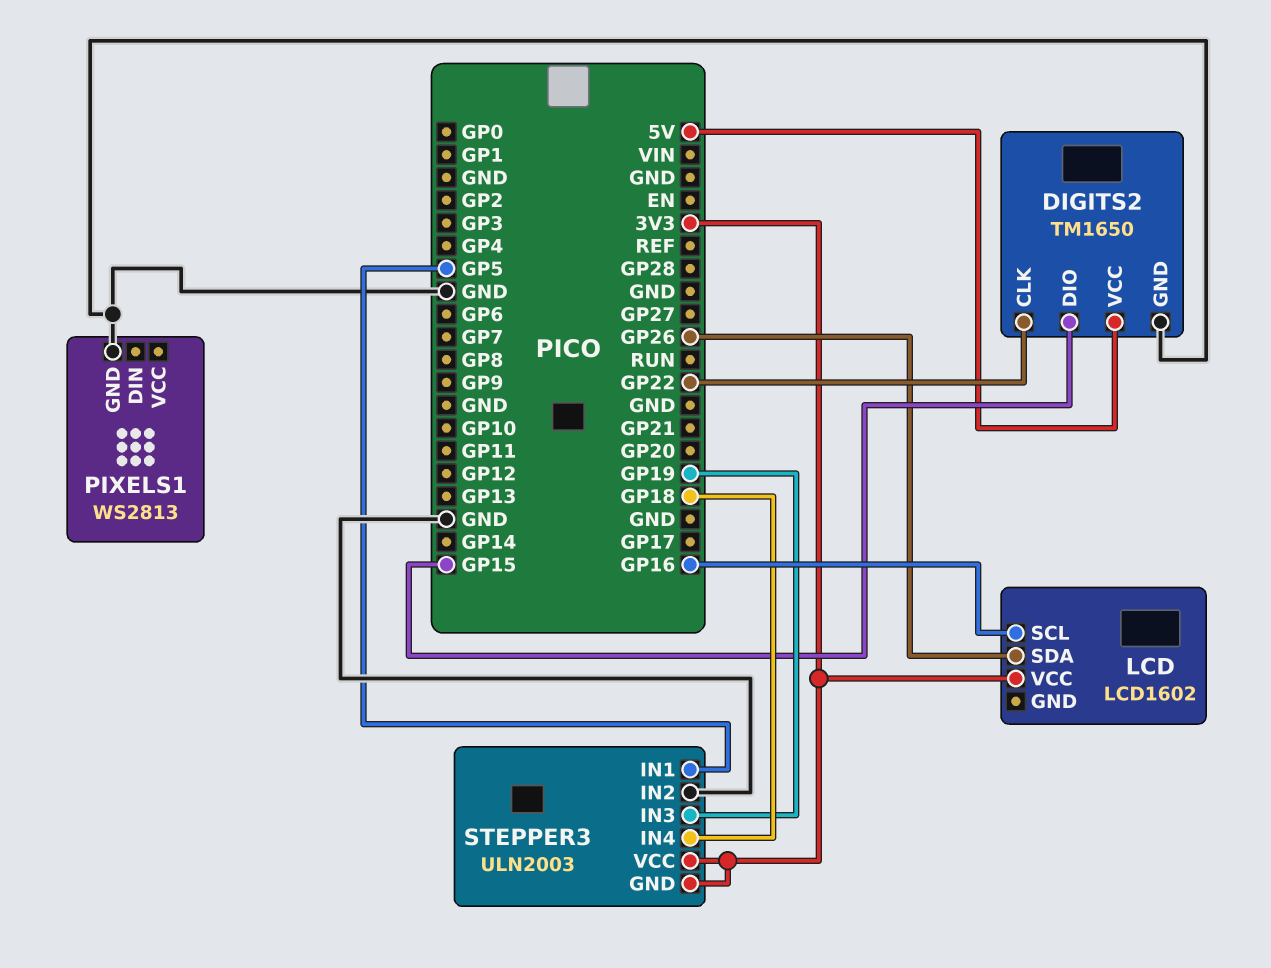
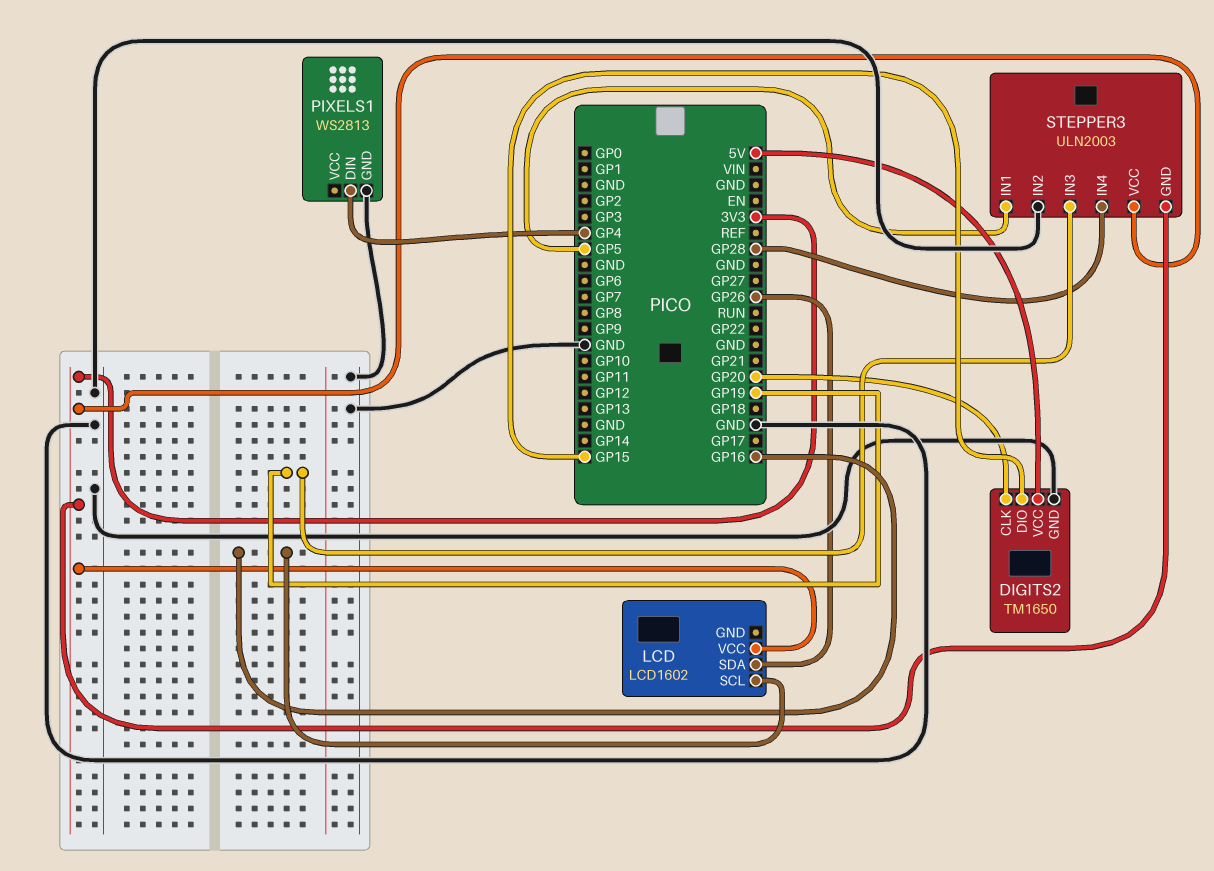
DIGITS2 pin CLK: GP22 -> GP20
PIXELS1 pin DIN: none -> GP4
STEPPER3 pin IN4: GP18 -> GP28

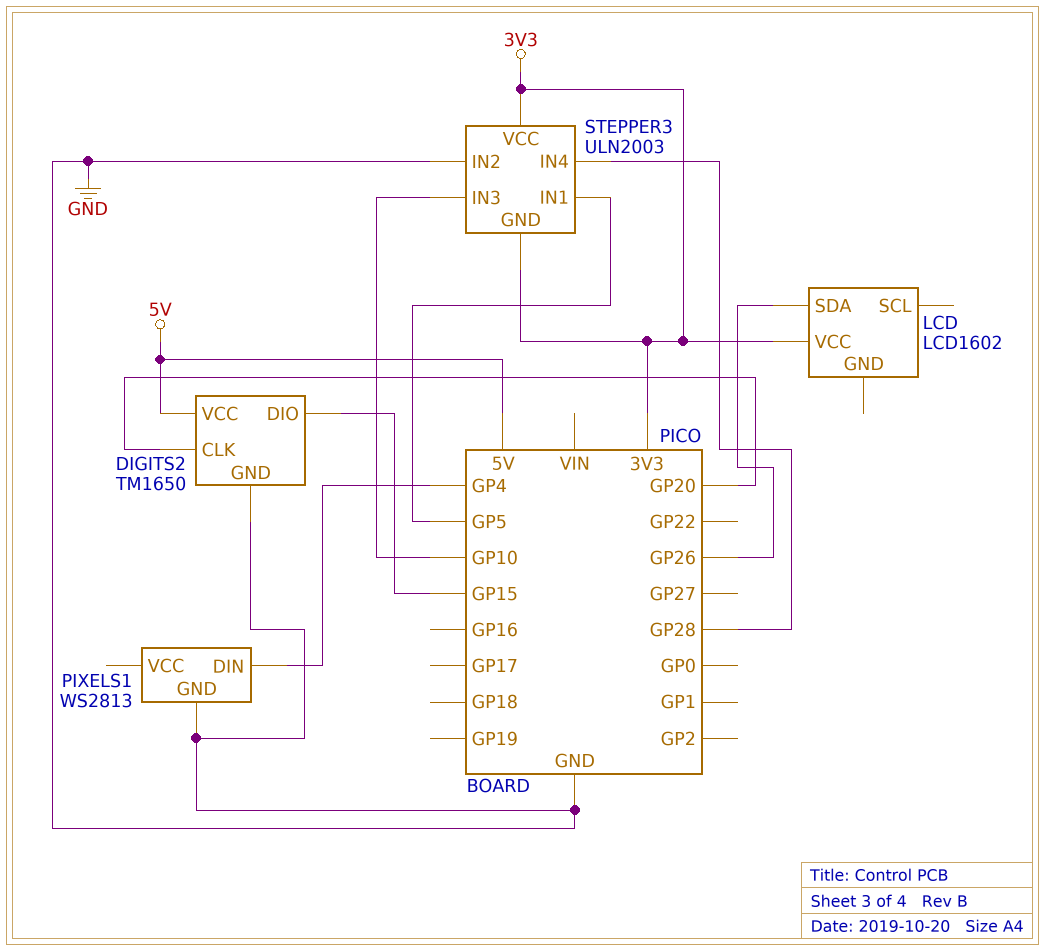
LCD pin SCL: GP16 -> none
STEPPER3 pin IN3: GP19 -> GP10

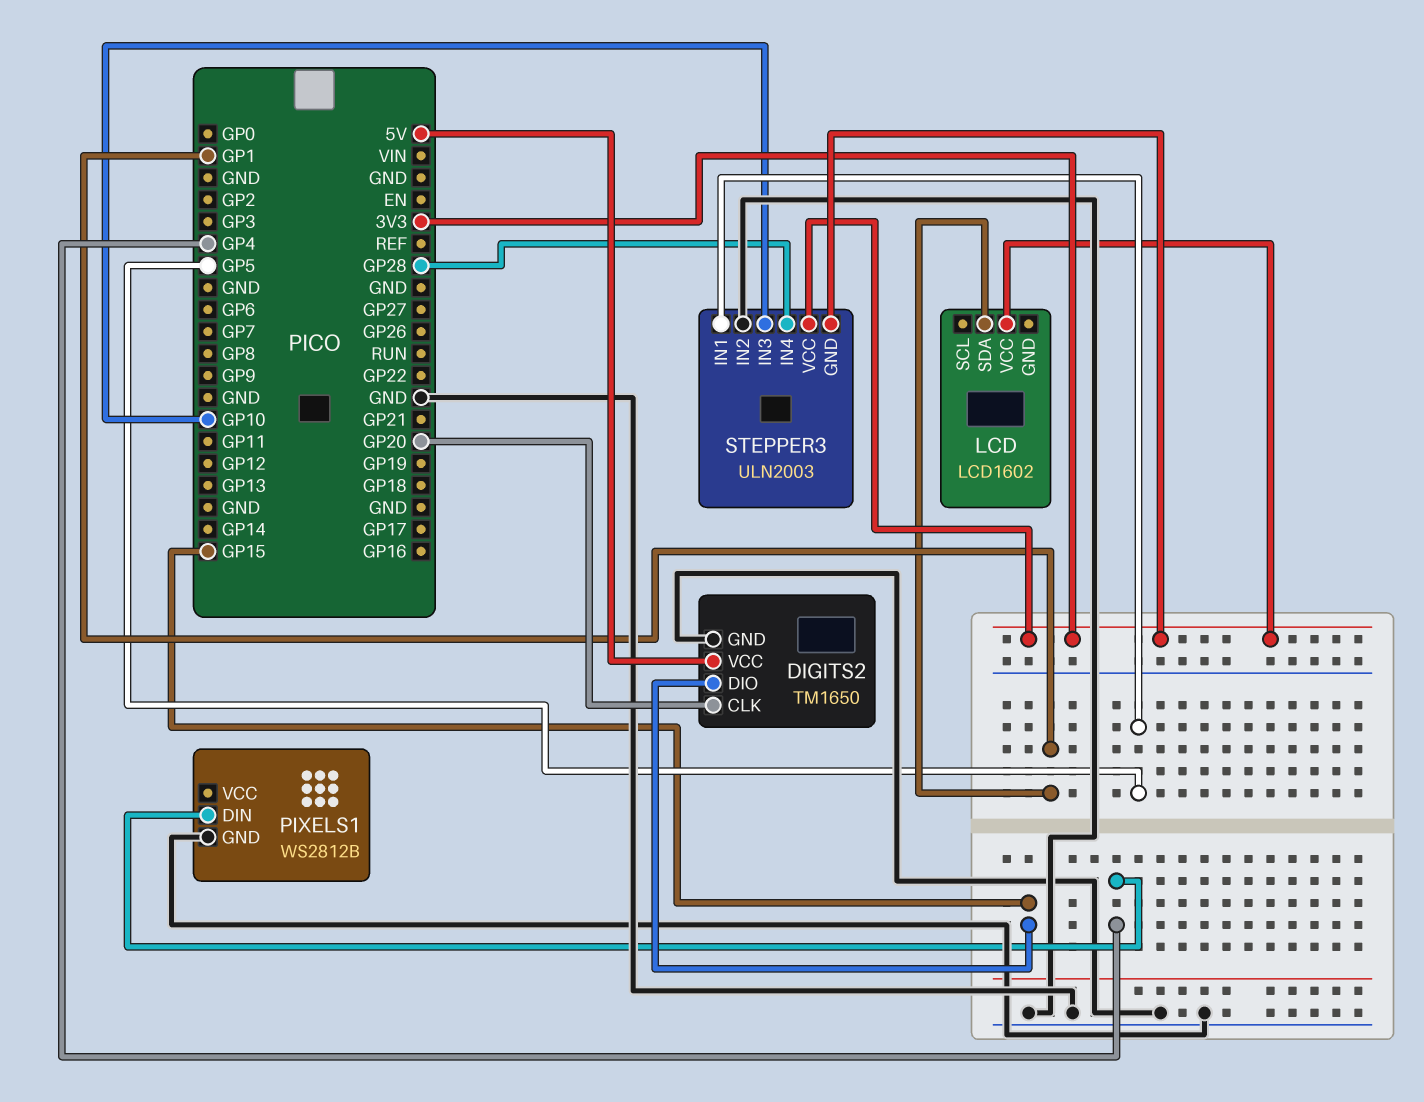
LCD pin SDA: GP26 -> GP1
PIXELS1: WS2813 -> WS2812B

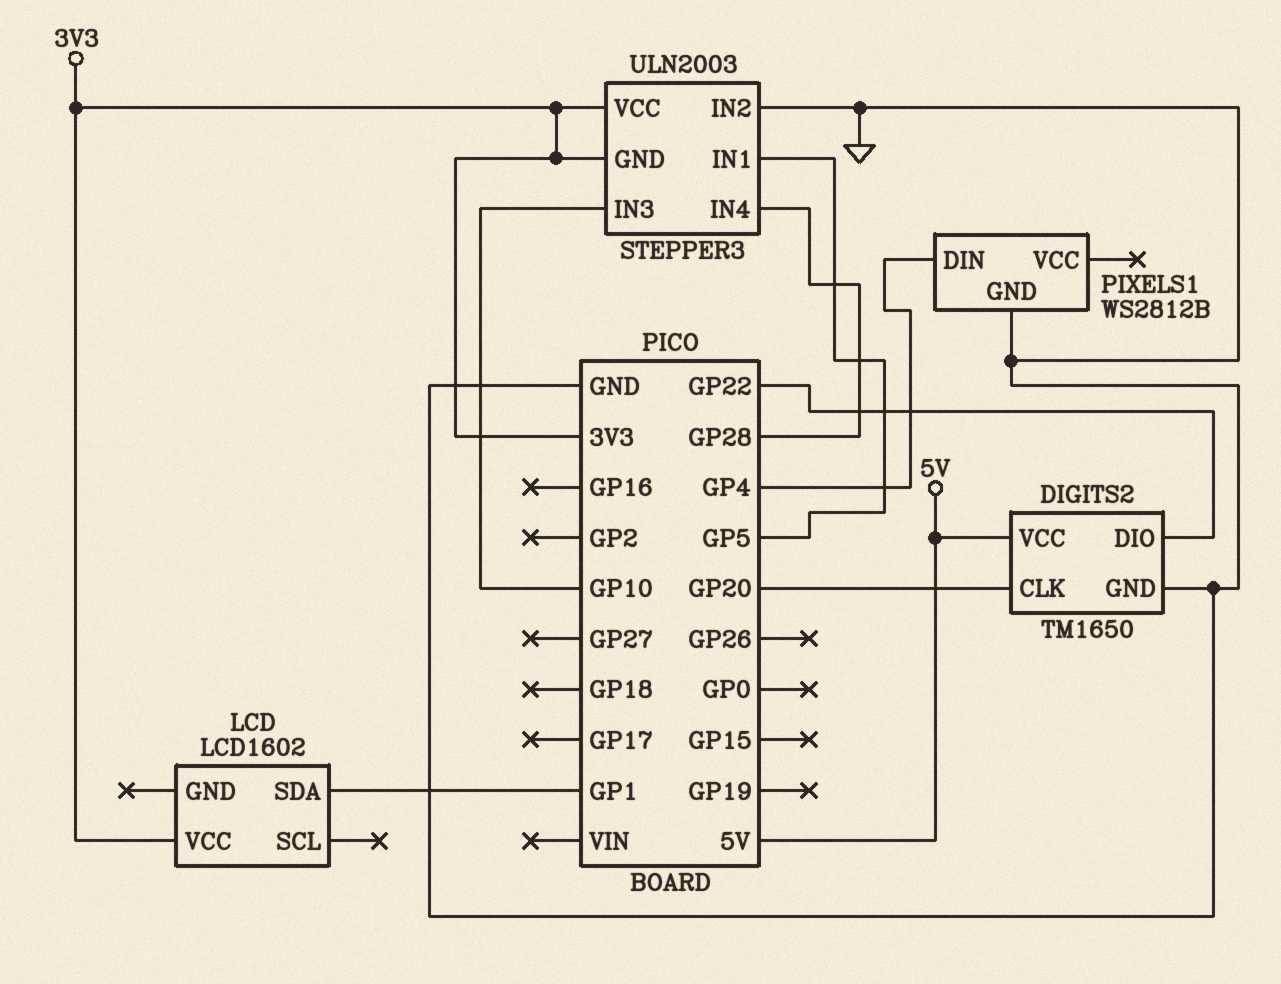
DIGITS2 pin DIO: GP15 -> GP22

